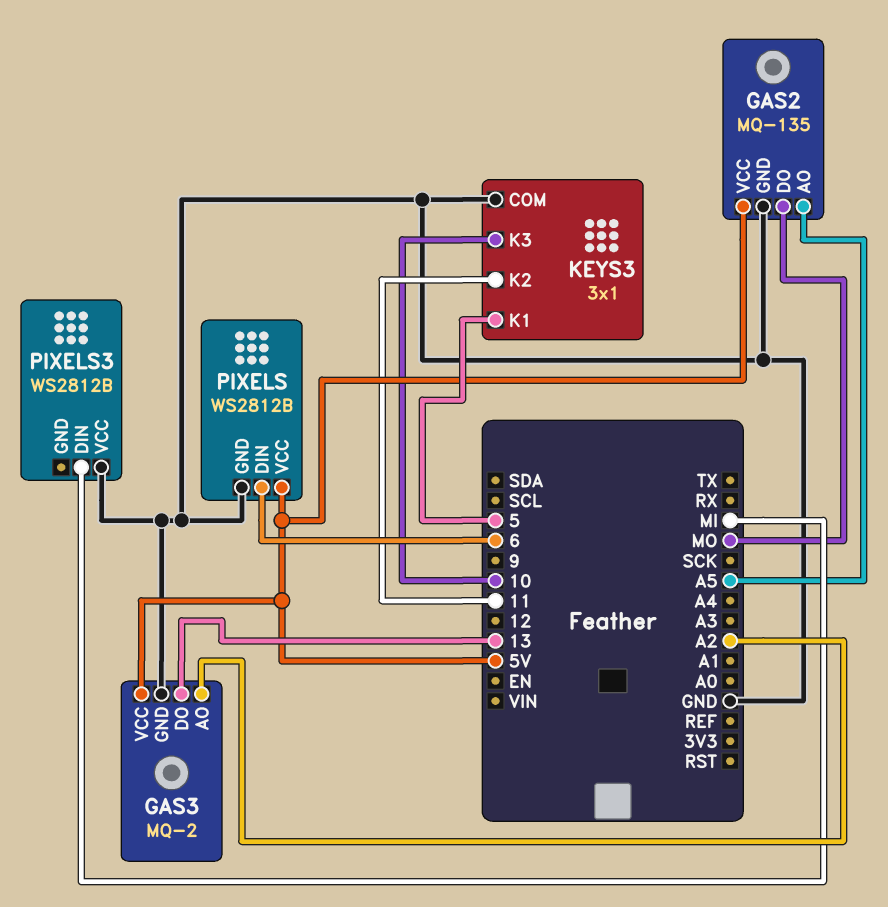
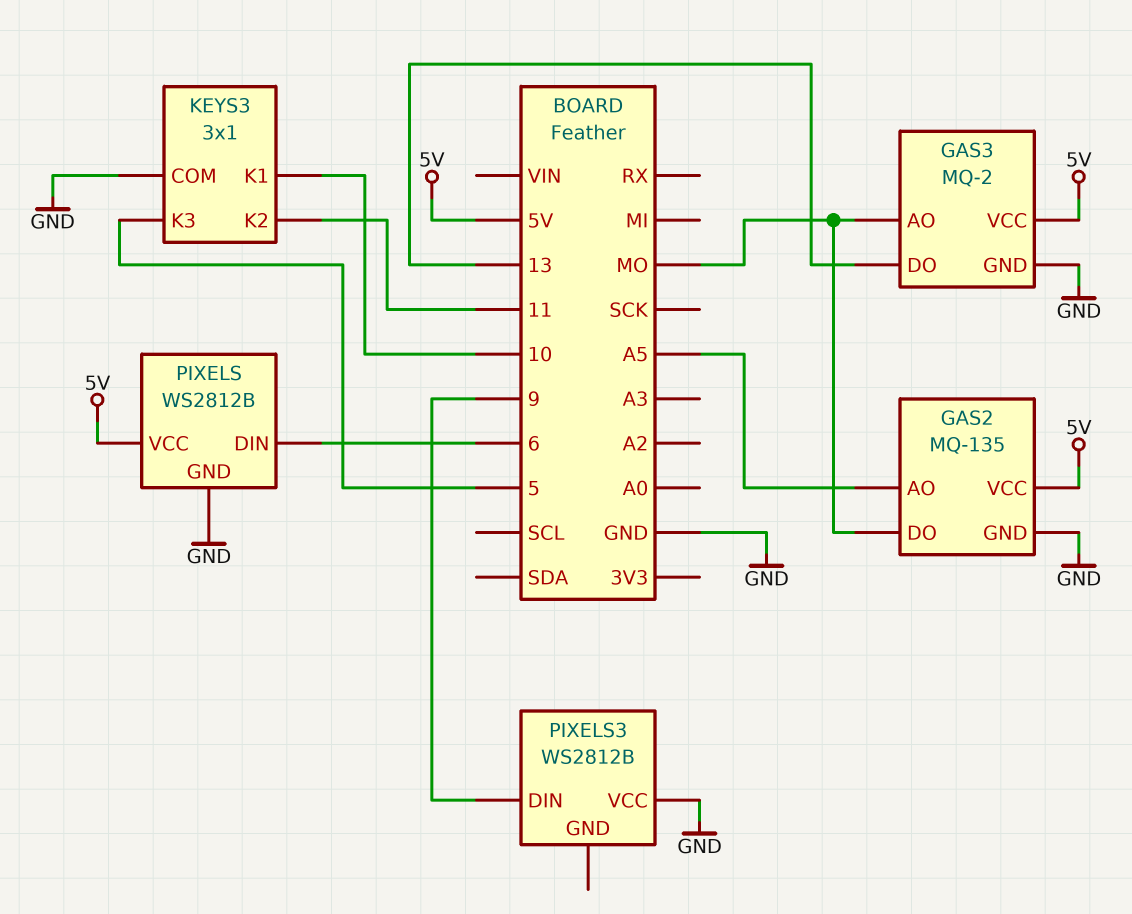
GAS3 pin AO: A2 -> MO
KEYS3 pin K1: 5 -> 10
KEYS3 pin K3: 10 -> 5
PIXELS3 pin DIN: MI -> 9

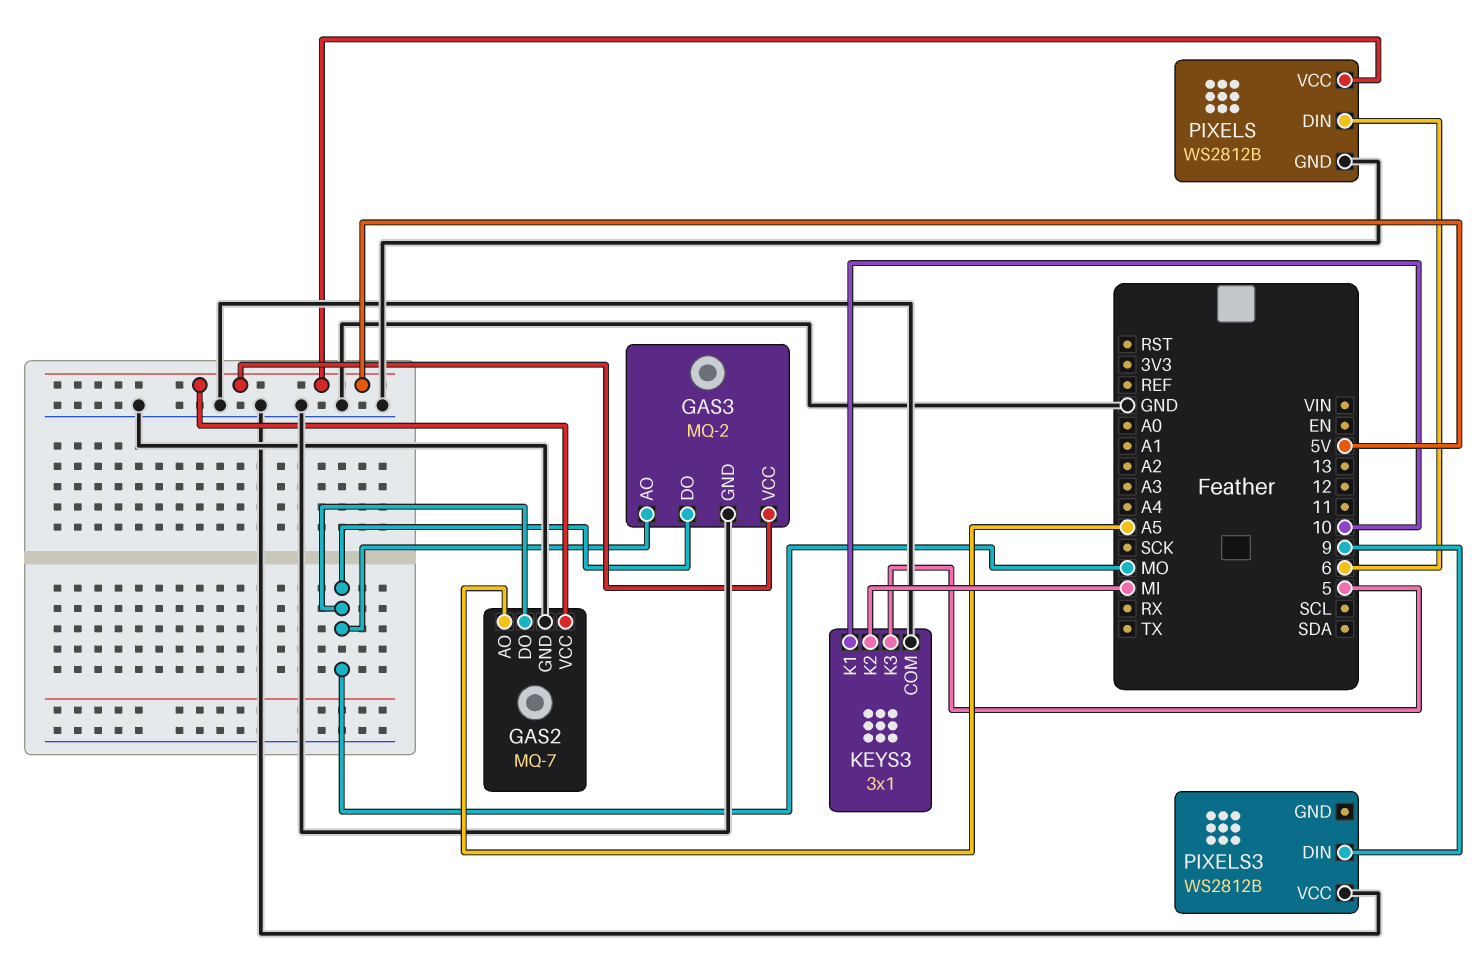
GAS2: MQ-135 -> MQ-7
GAS3 pin DO: 13 -> MO
KEYS3 pin K2: 11 -> MI

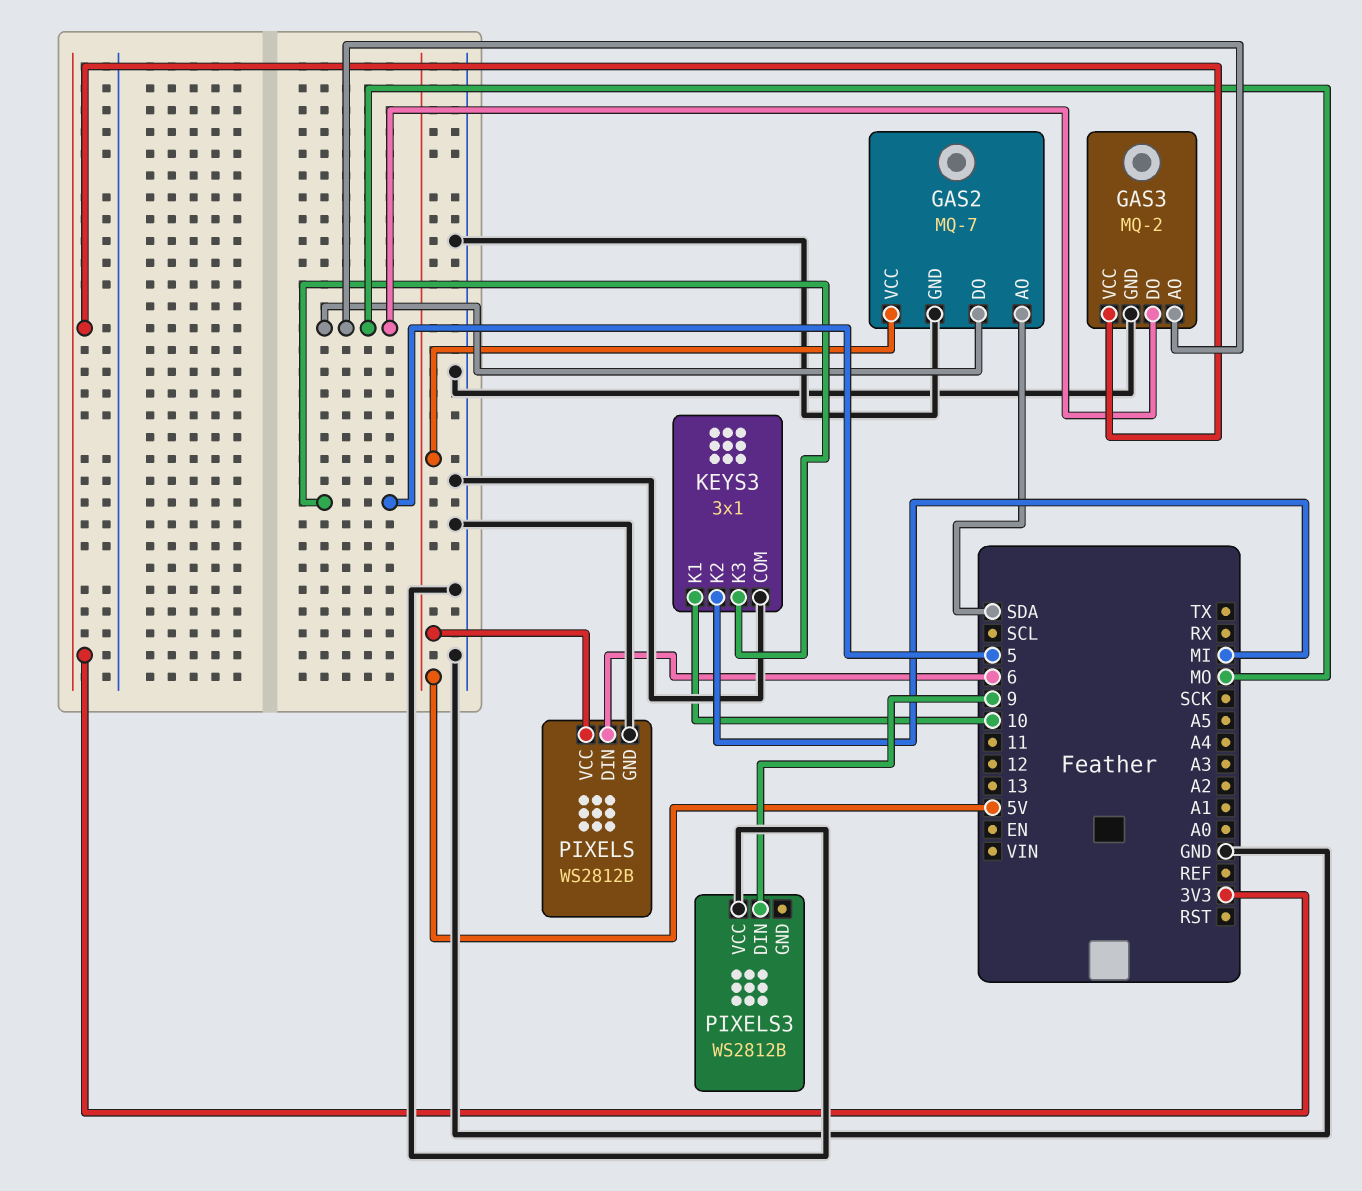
GAS2 pin AO: A5 -> SDA
GAS3 pin VCC: 5V -> 3V3

